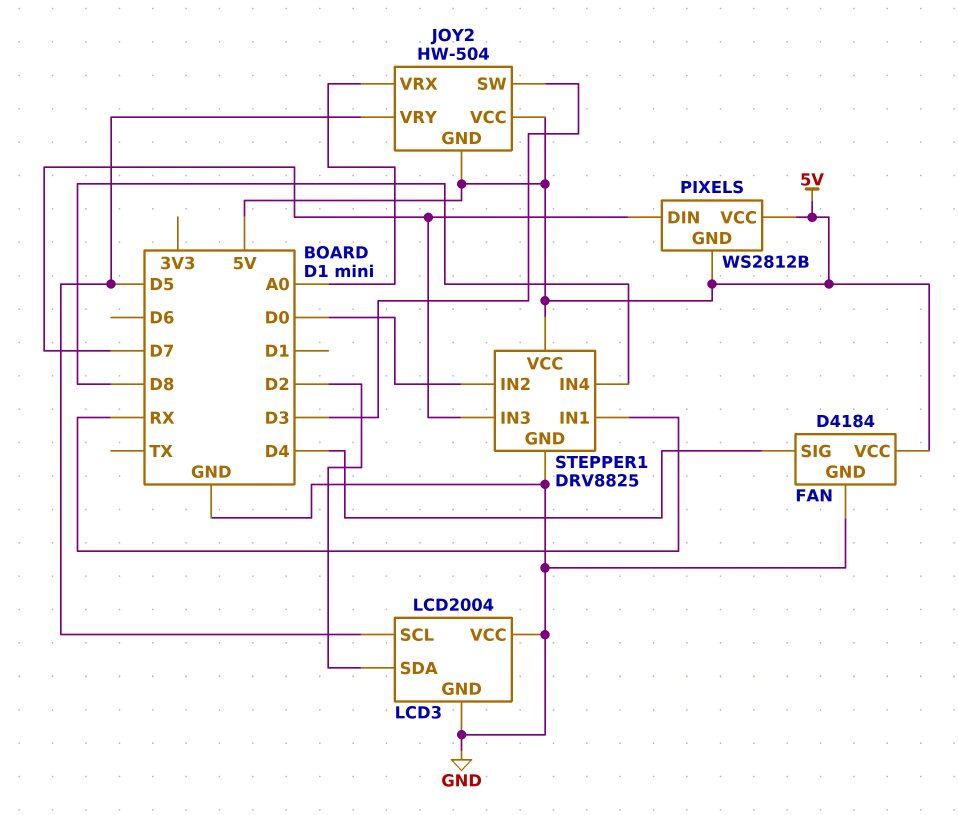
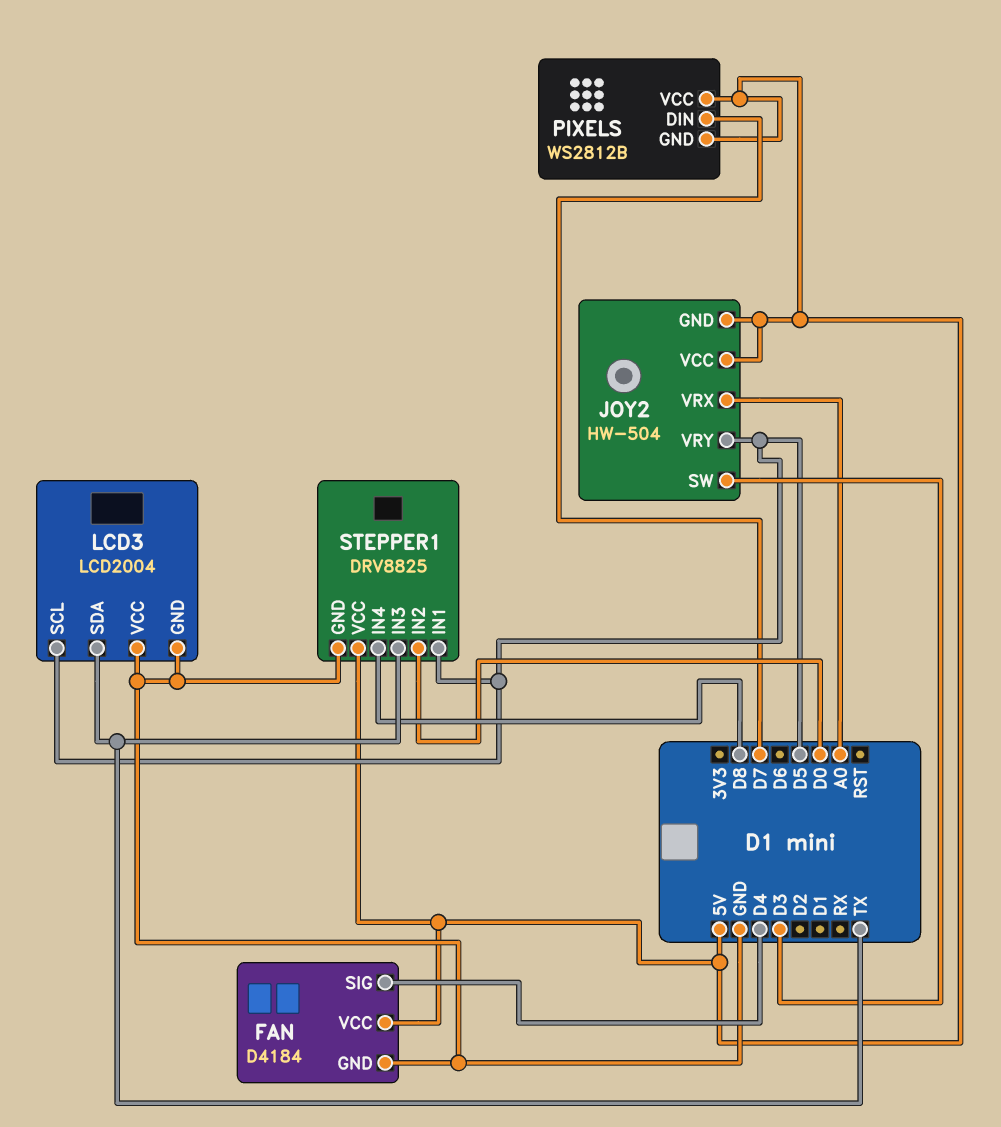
LCD3 pin SDA: D2 -> TX
STEPPER1 pin IN1: RX -> D5
STEPPER1 pin IN3: D7 -> TX

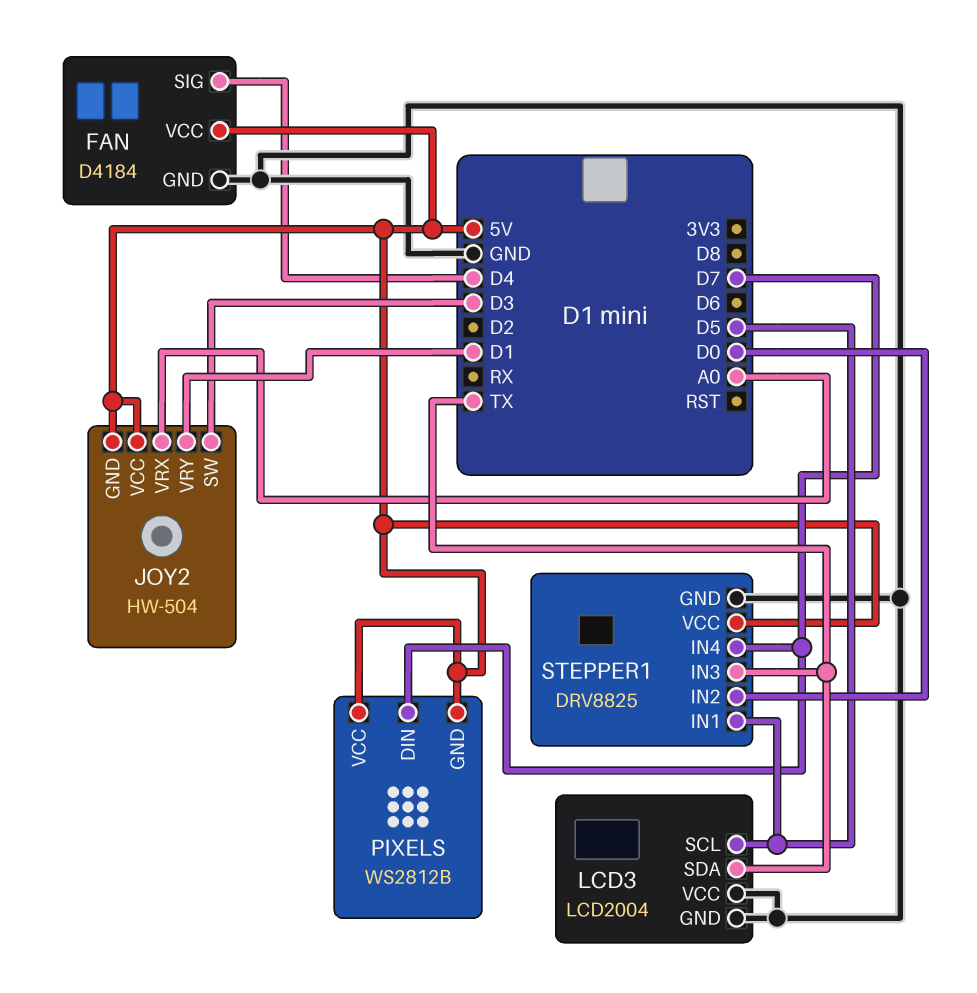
JOY2 pin VRY: D5 -> D1
STEPPER1 pin IN4: D8 -> D7

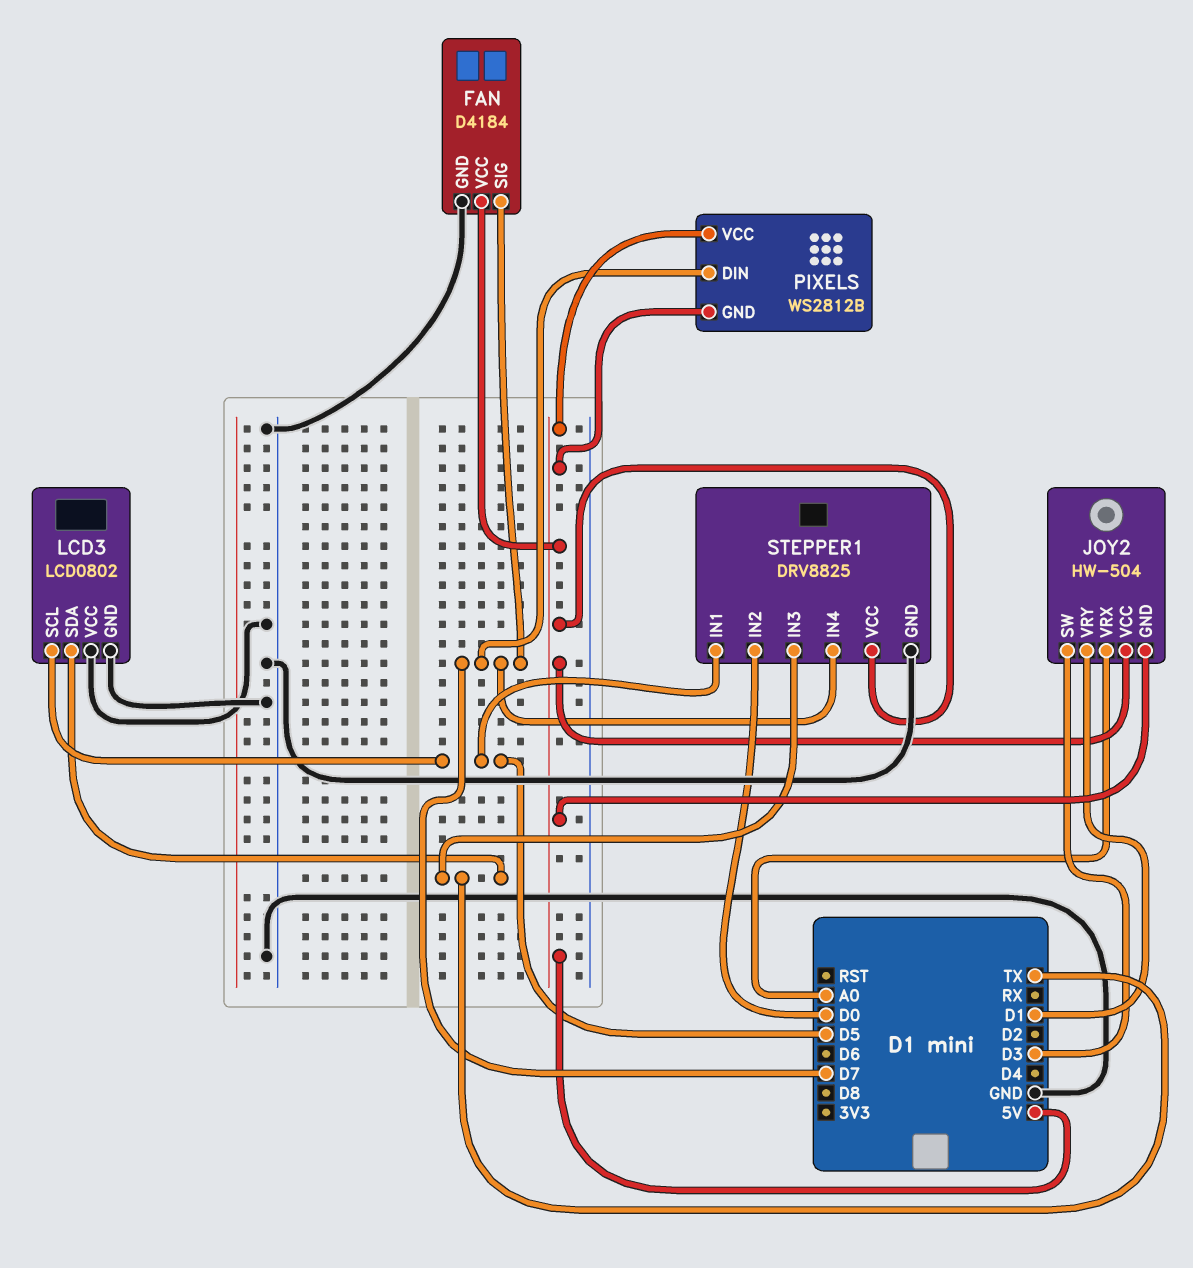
FAN pin SIG: D4 -> D7
LCD3: LCD2004 -> LCD0802

